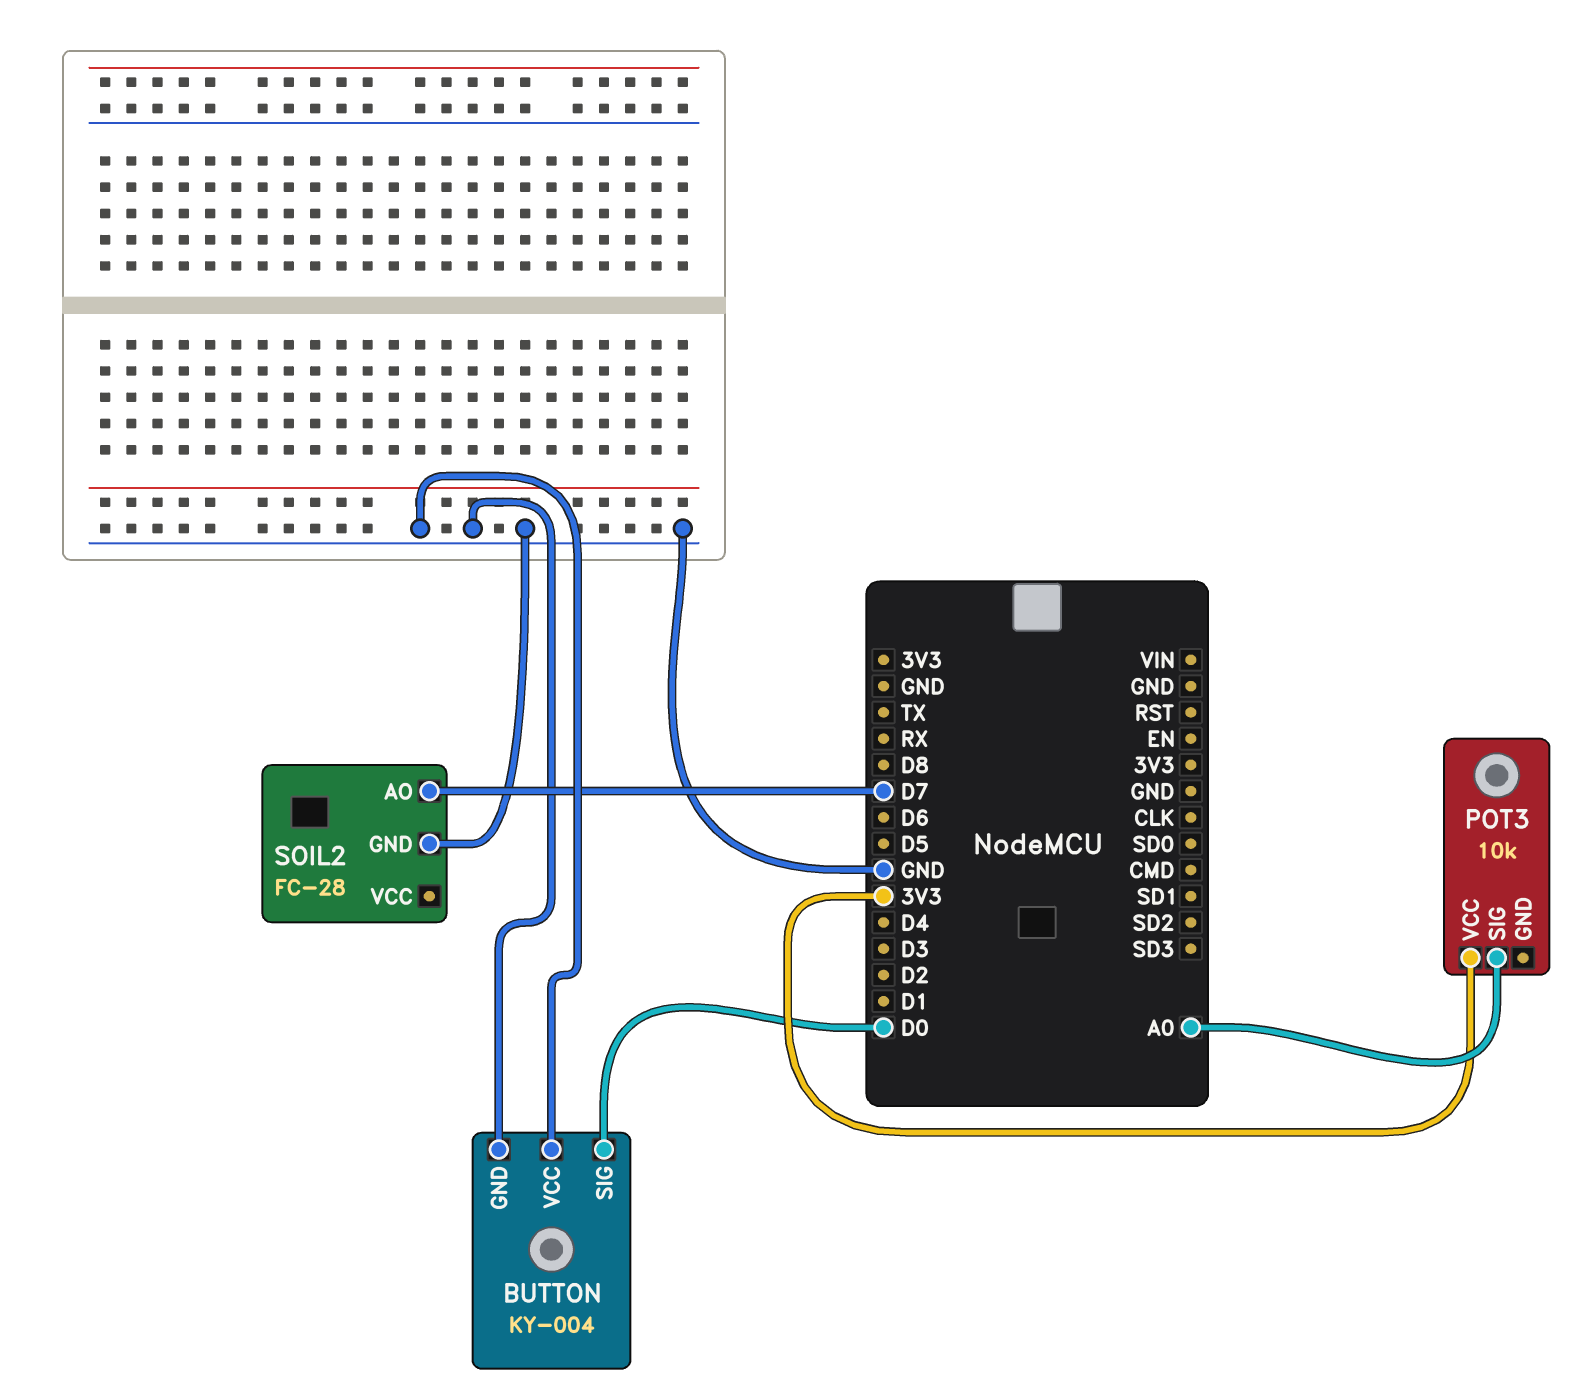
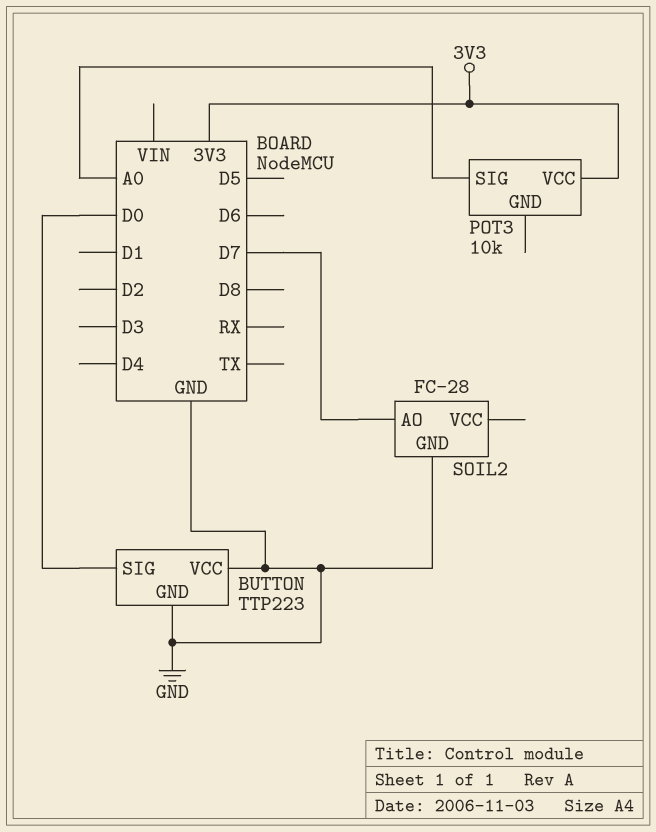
BUTTON: KY-004 -> TTP223

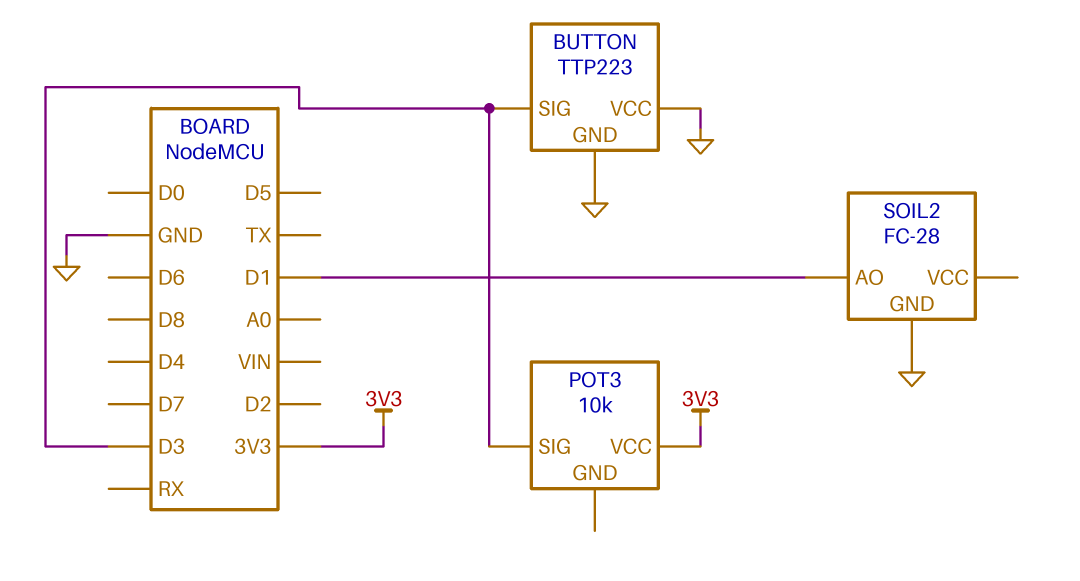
BUTTON pin SIG: D0 -> D3
POT3 pin SIG: A0 -> D3
SOIL2 pin AO: D7 -> D1

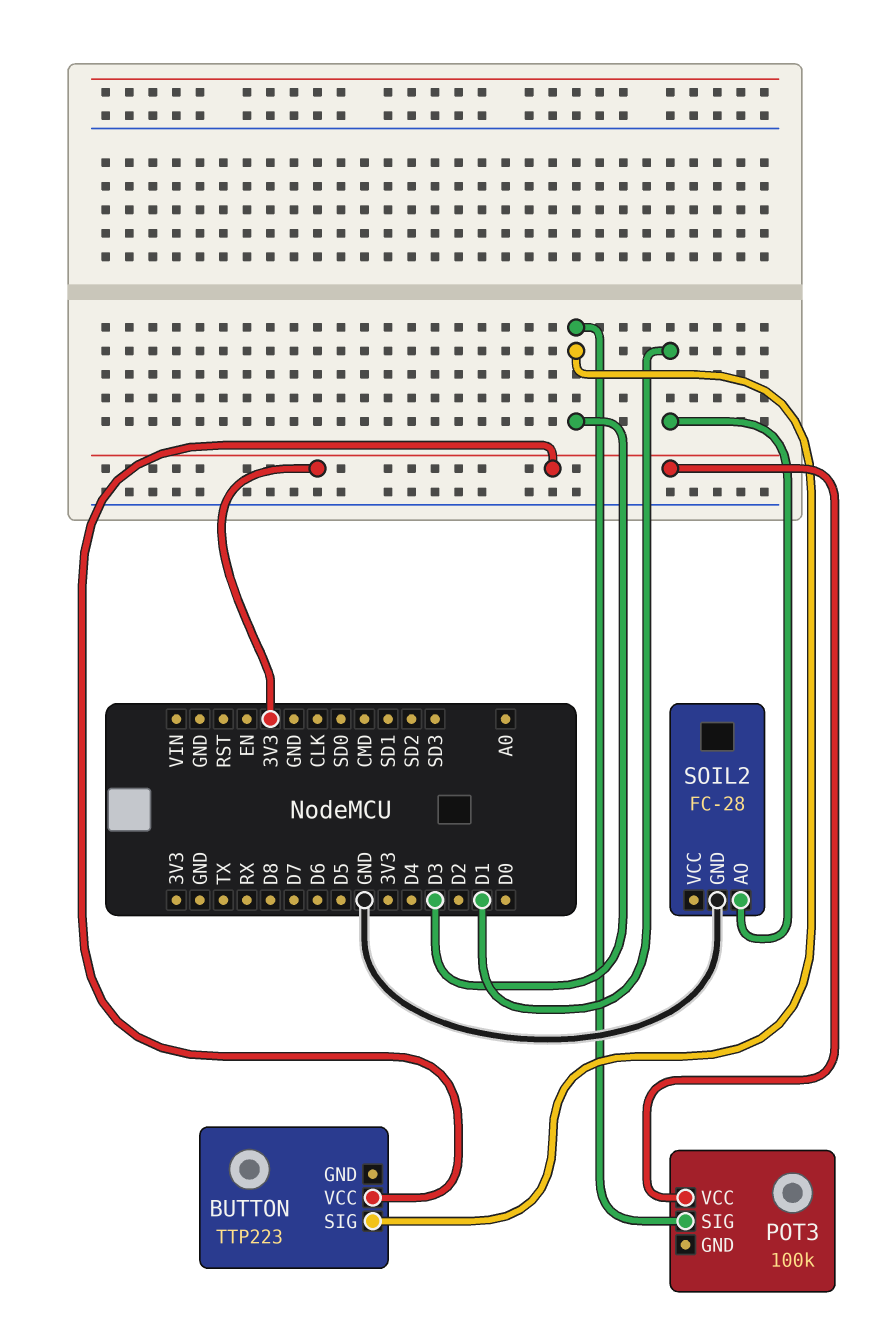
BUTTON pin GND: GND -> none
BUTTON pin VCC: GND -> 3V3
POT3: 10k -> 100k

